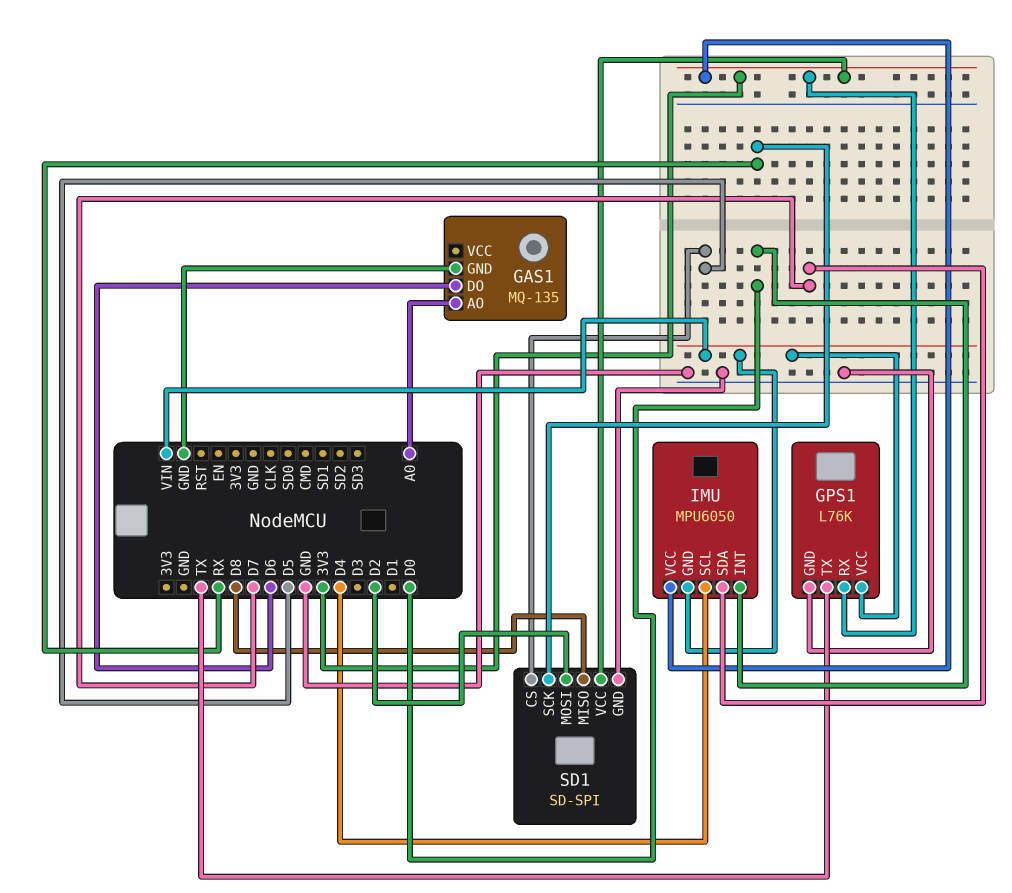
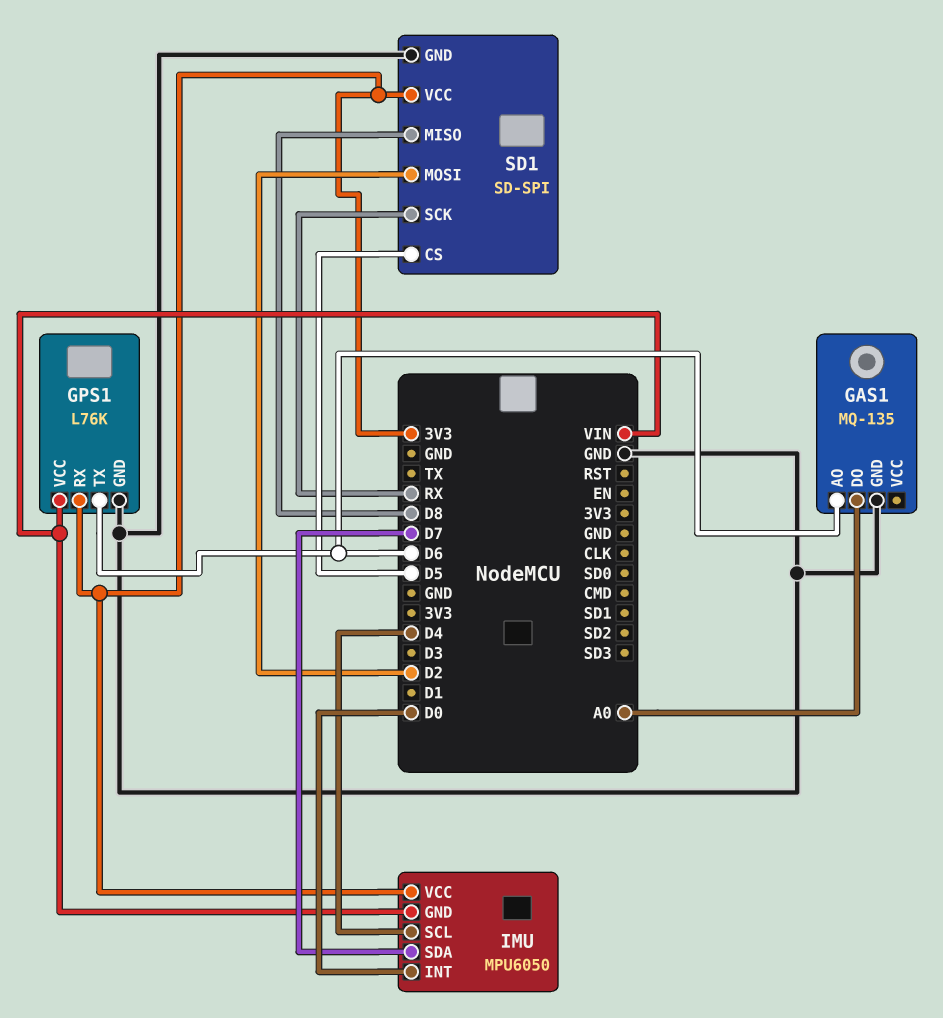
GAS1 pin AO: A0 -> D6
GAS1 pin DO: D6 -> A0
GPS1 pin TX: TX -> D6

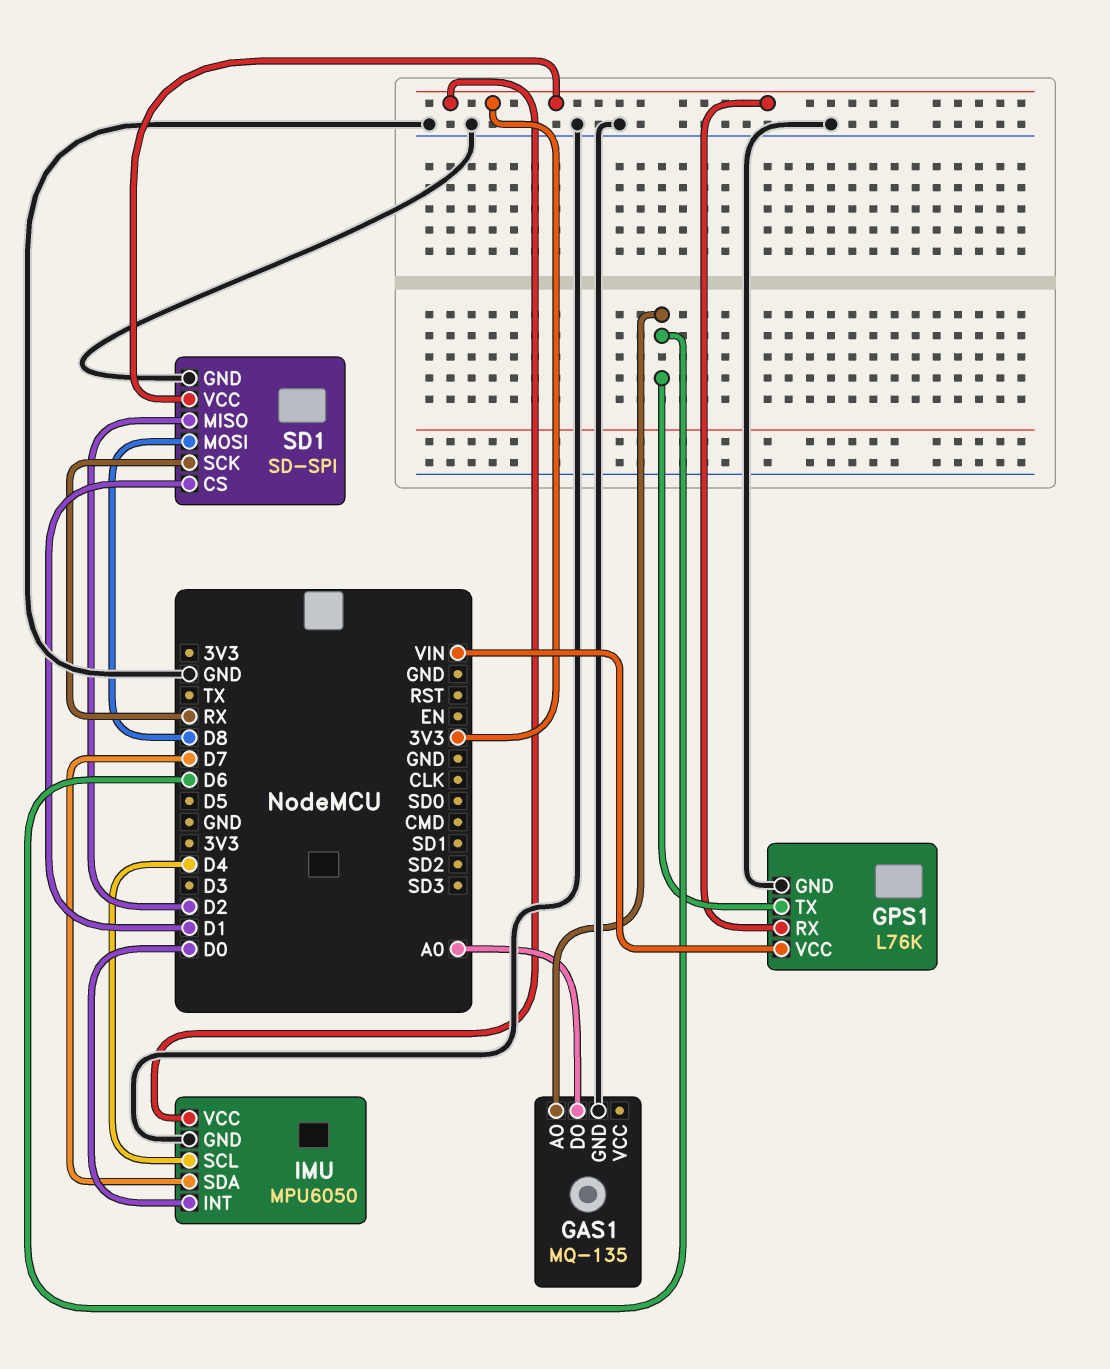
IMU pin GND: VIN -> GND
SD1 pin CS: D5 -> D1
SD1 pin MISO: D8 -> D2
SD1 pin MOSI: D2 -> D8

